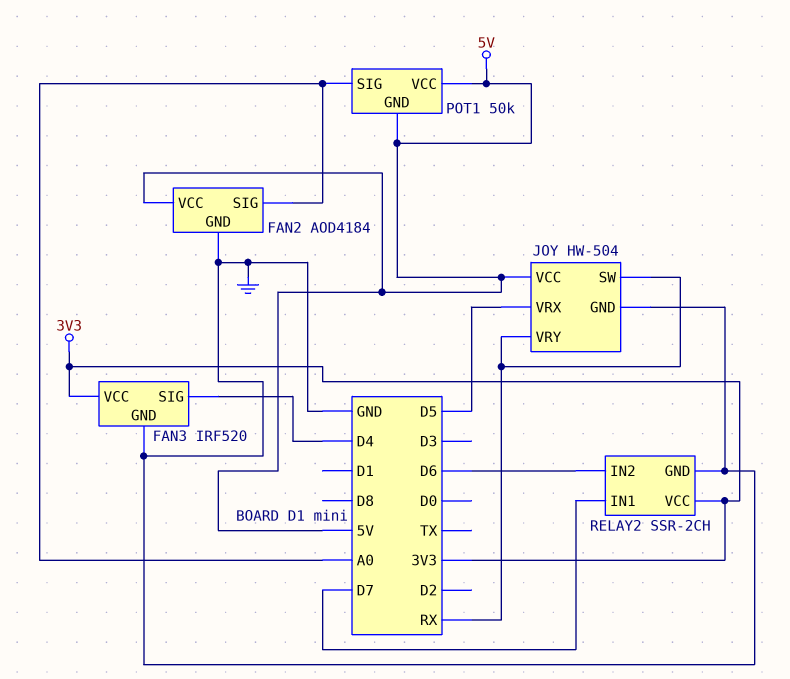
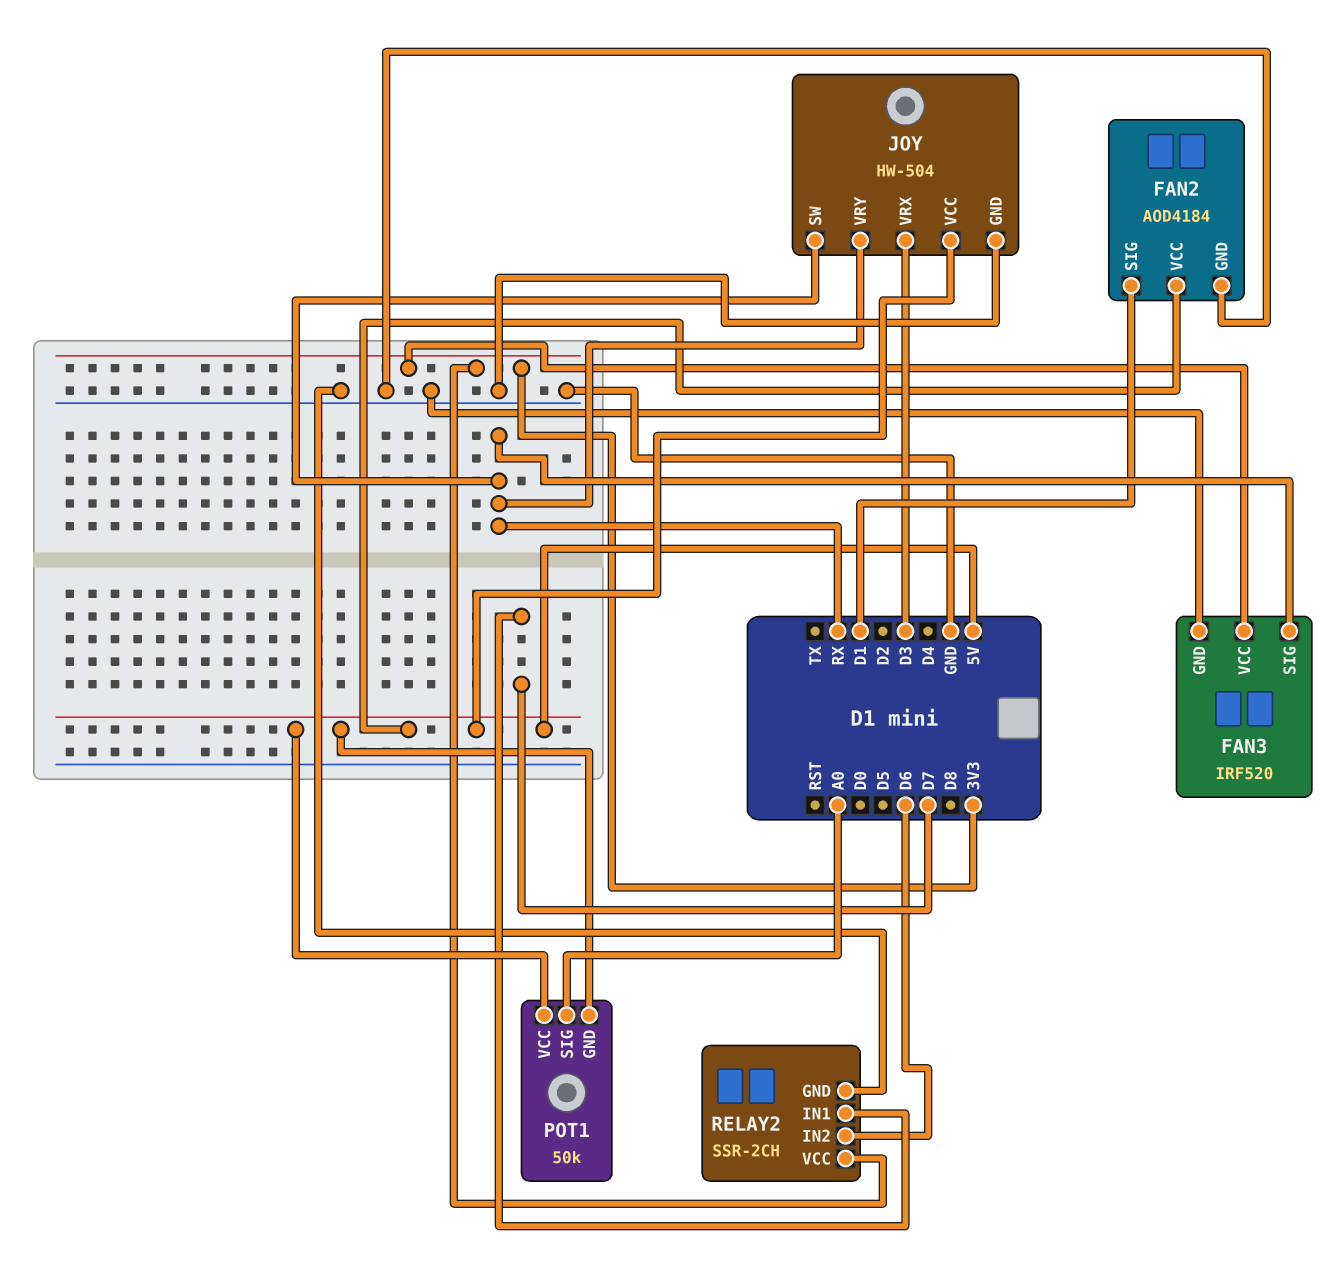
FAN2 pin SIG: A0 -> D1
FAN3 pin SIG: D4 -> RX
JOY pin VRX: D5 -> D3

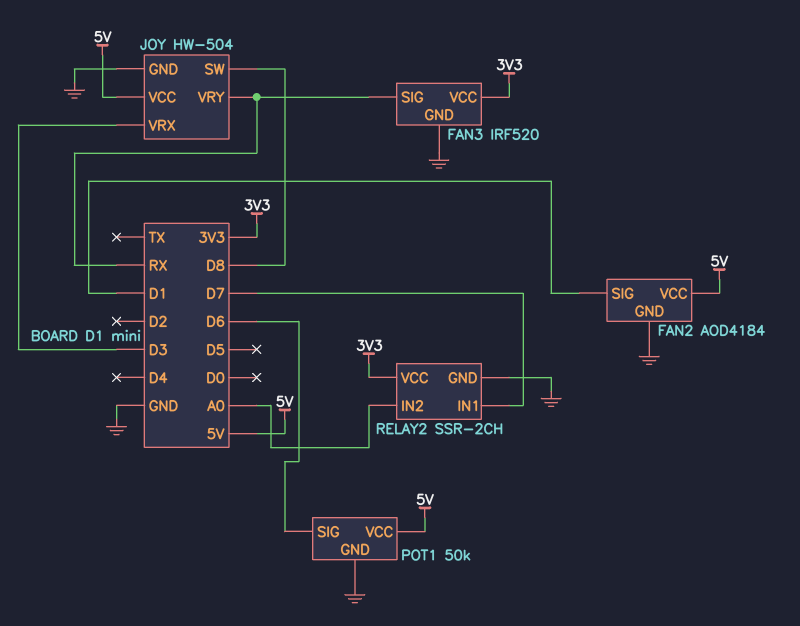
JOY pin SW: RX -> D8
POT1 pin GND: 5V -> GND
POT1 pin SIG: A0 -> D6
RELAY2 pin IN2: D6 -> A0

